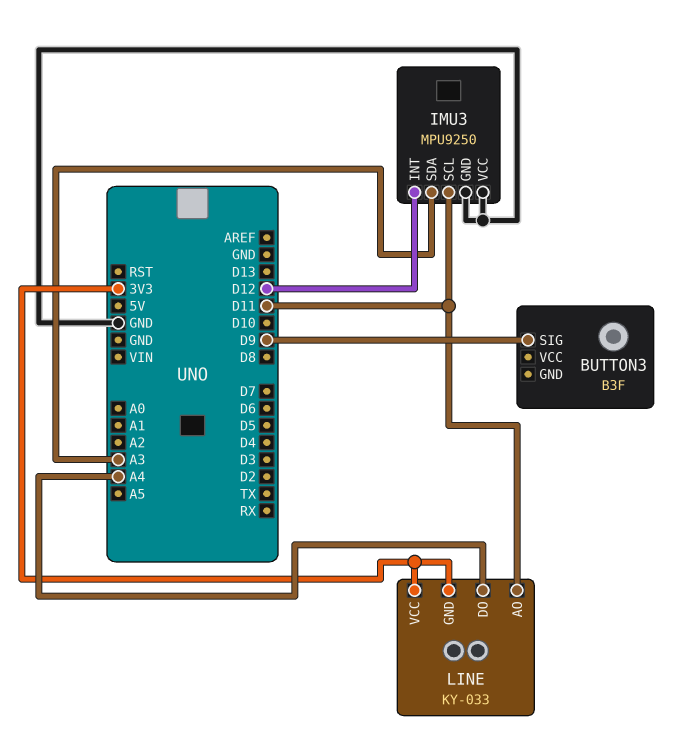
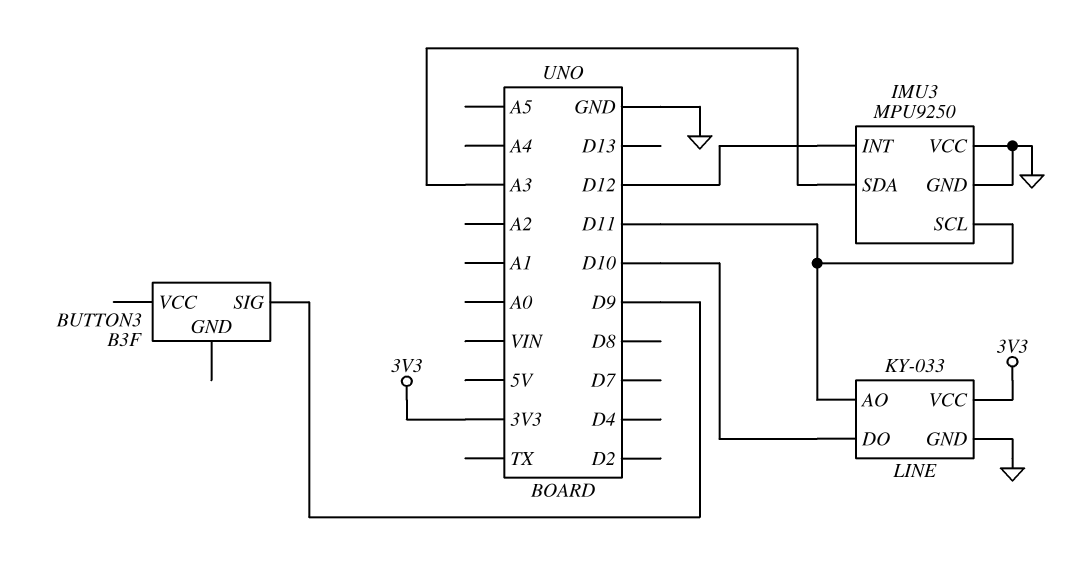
LINE pin DO: A4 -> D10
LINE pin GND: 3V3 -> GND

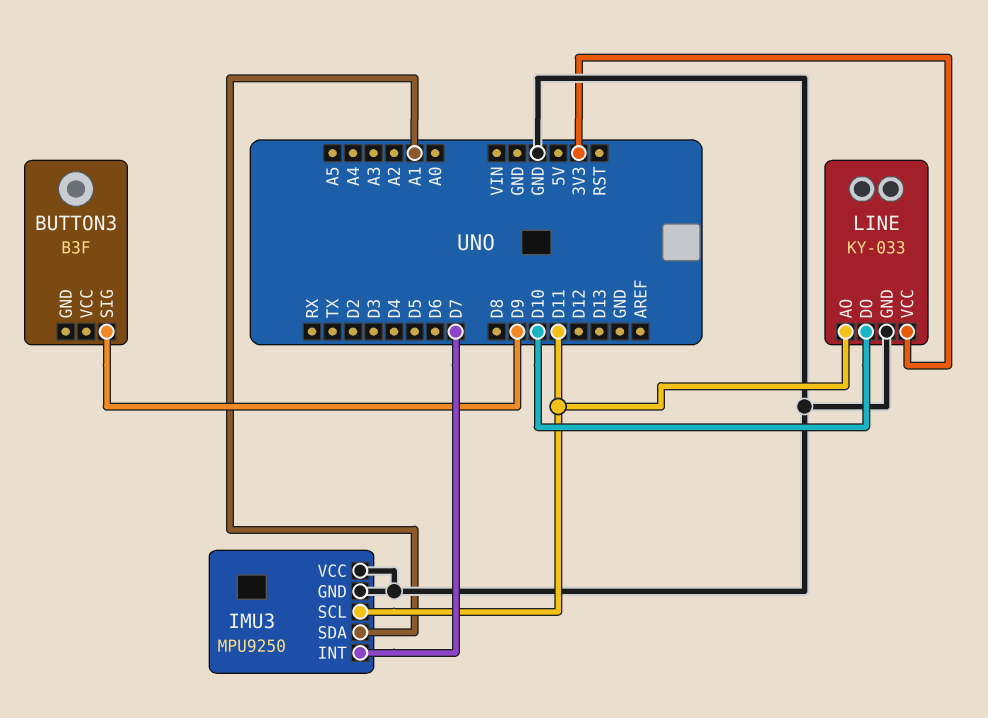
IMU3 pin INT: D12 -> D7
IMU3 pin SDA: A3 -> A1

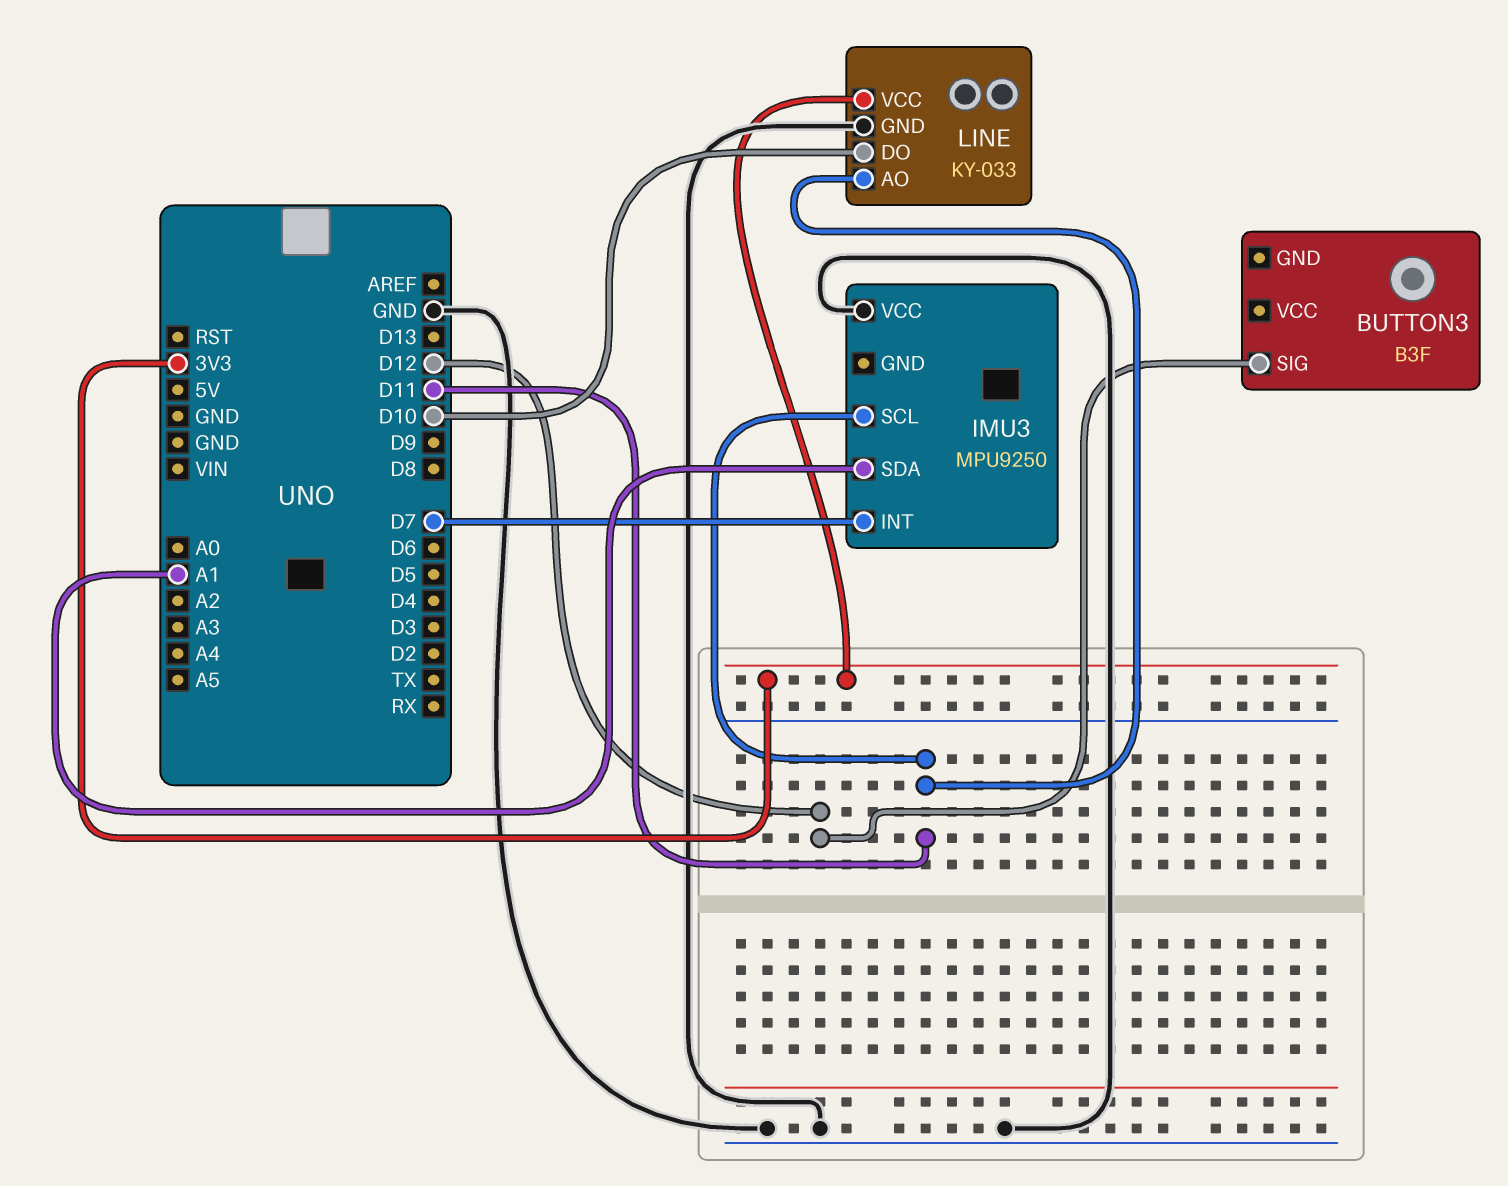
BUTTON3 pin SIG: D9 -> D12
IMU3 pin GND: GND -> none

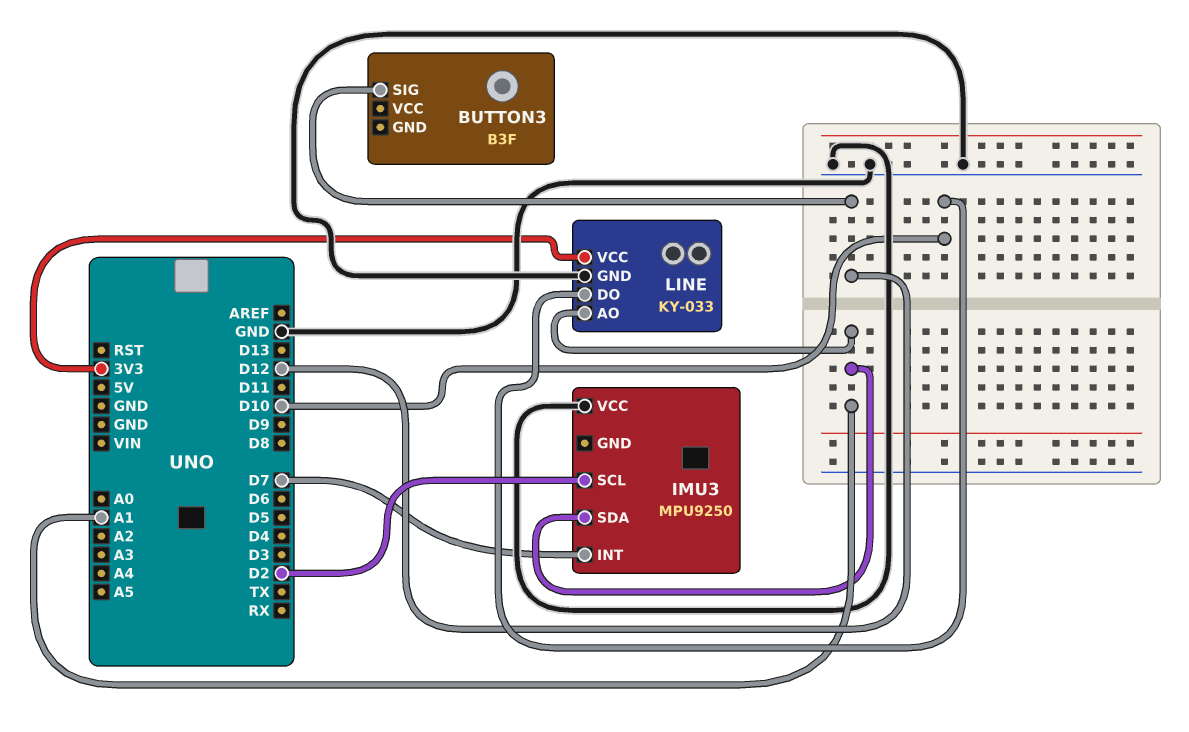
IMU3 pin SCL: D11 -> D2
LINE pin AO: D11 -> A1

